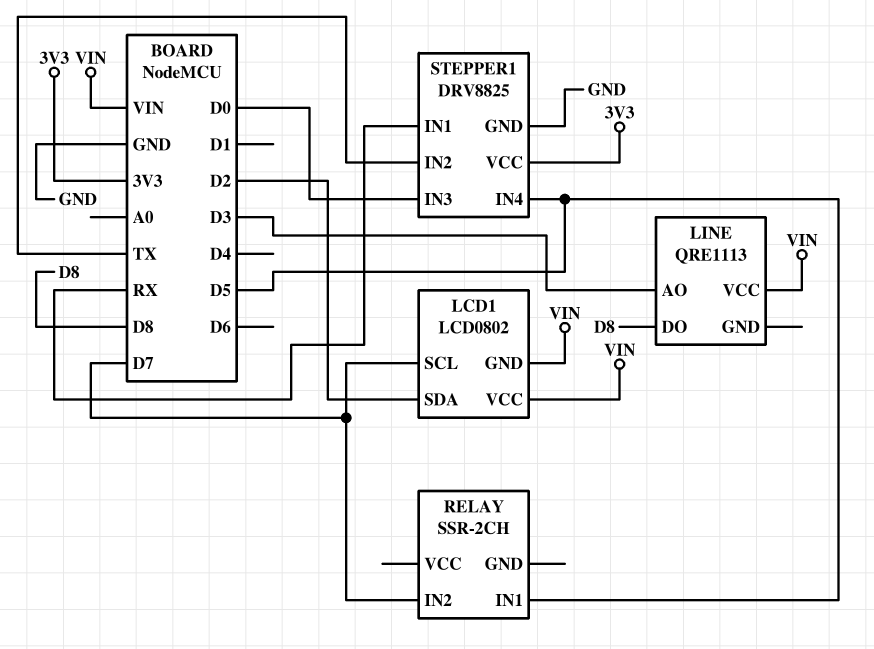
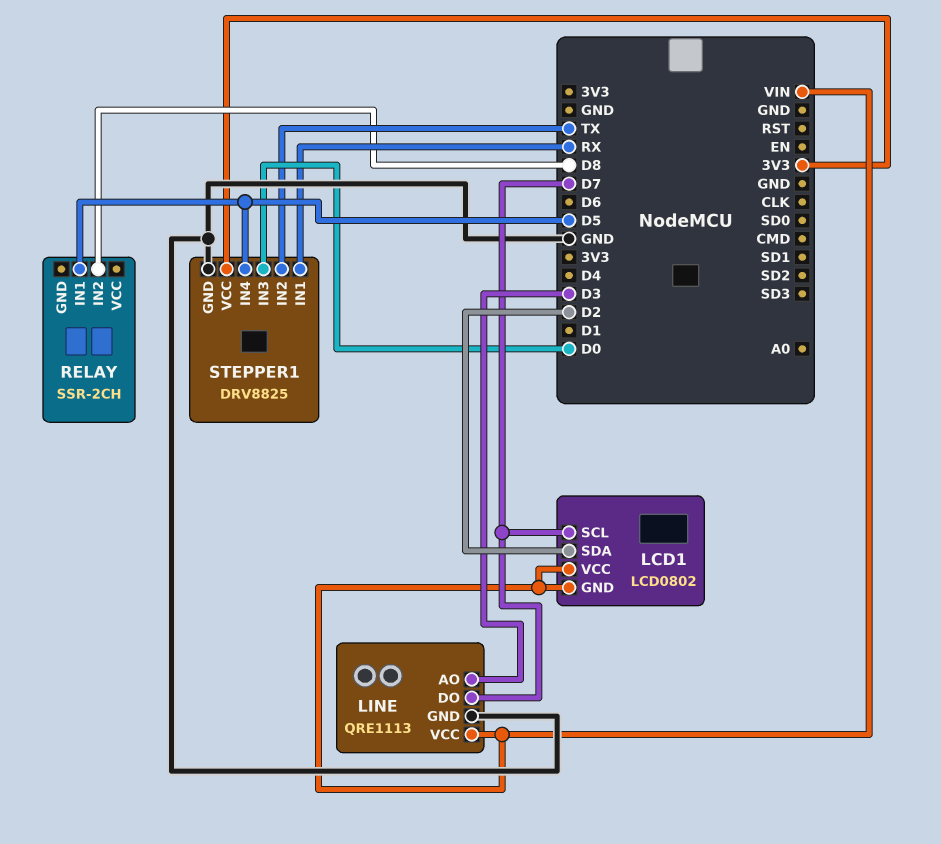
LINE pin DO: D8 -> D7
LINE pin GND: none -> GND
RELAY pin IN2: D7 -> D8

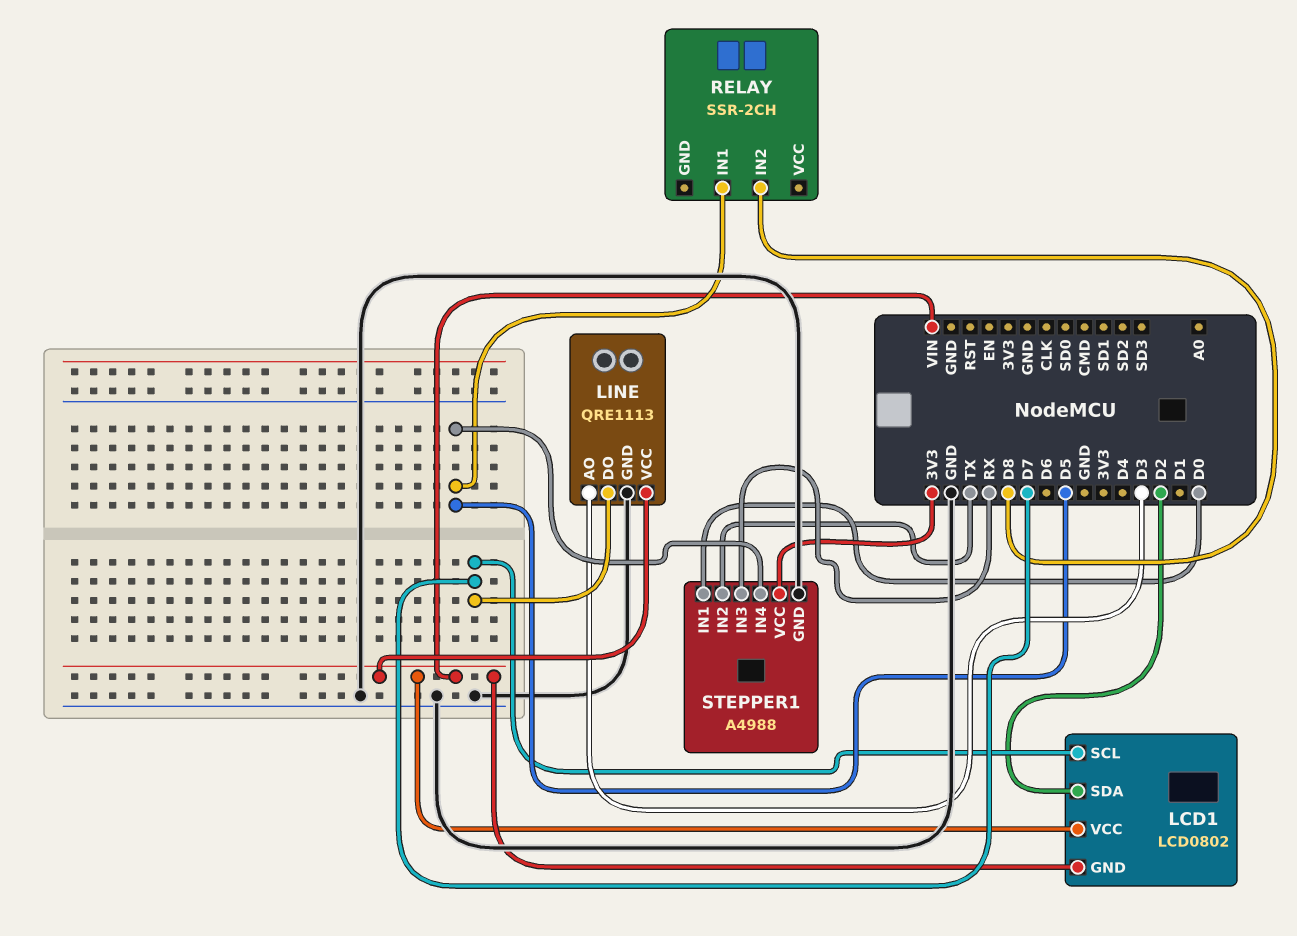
STEPPER1: DRV8825 -> A4988
STEPPER1 pin IN1: RX -> D0
STEPPER1 pin IN3: D0 -> RX

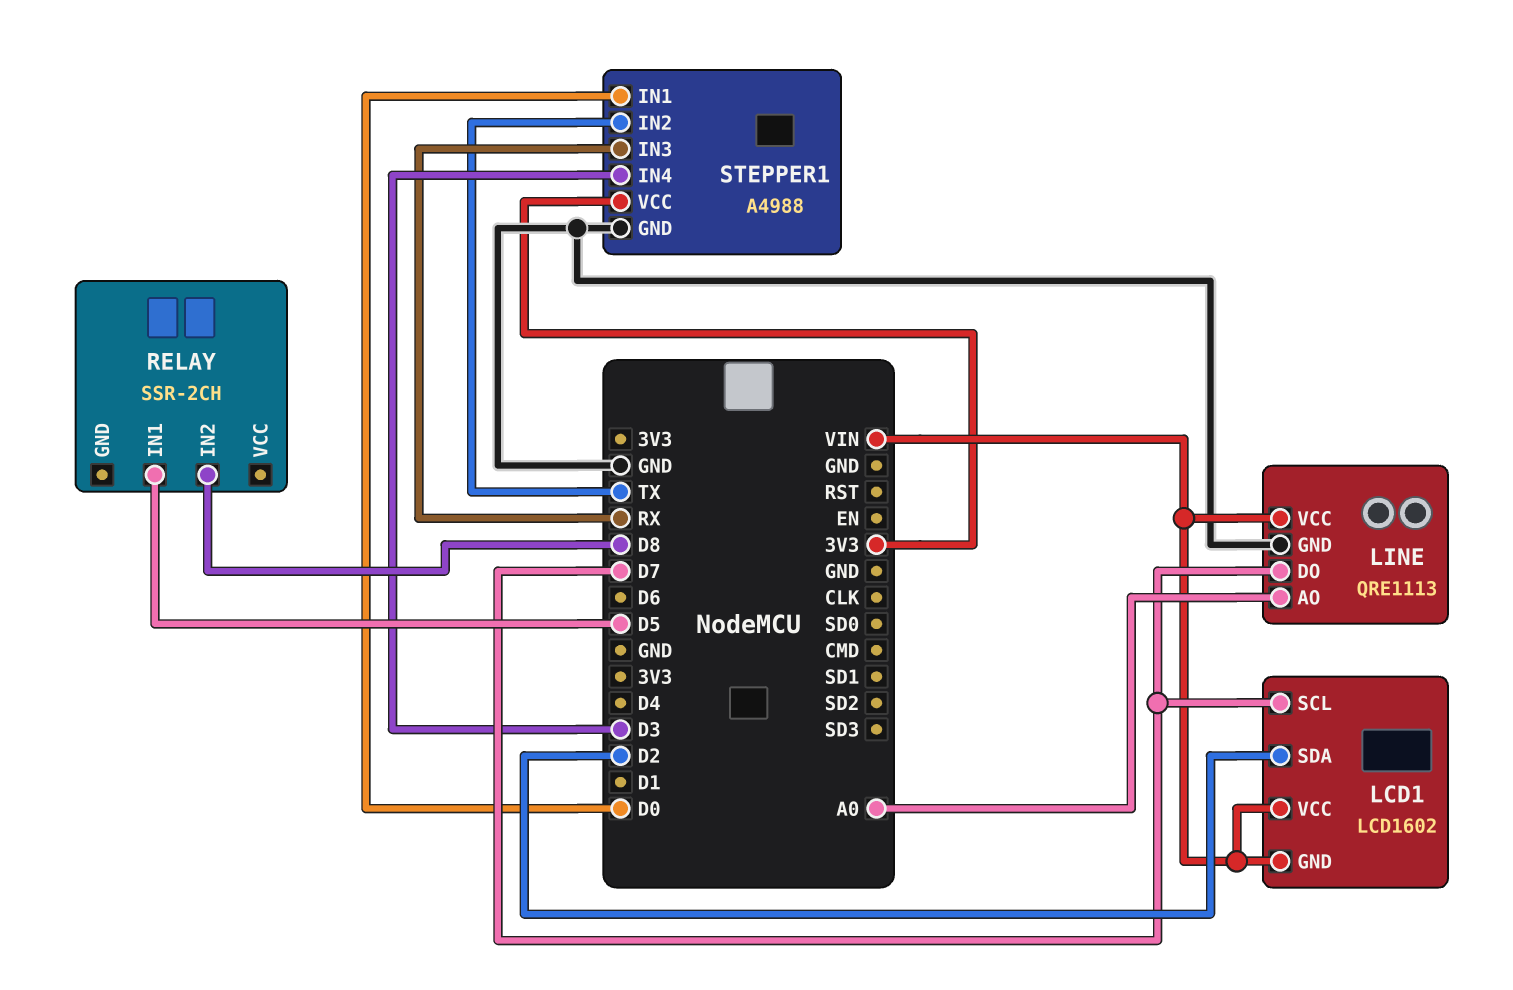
LCD1: LCD0802 -> LCD1602
LINE pin AO: D3 -> A0
STEPPER1 pin IN4: D5 -> D3

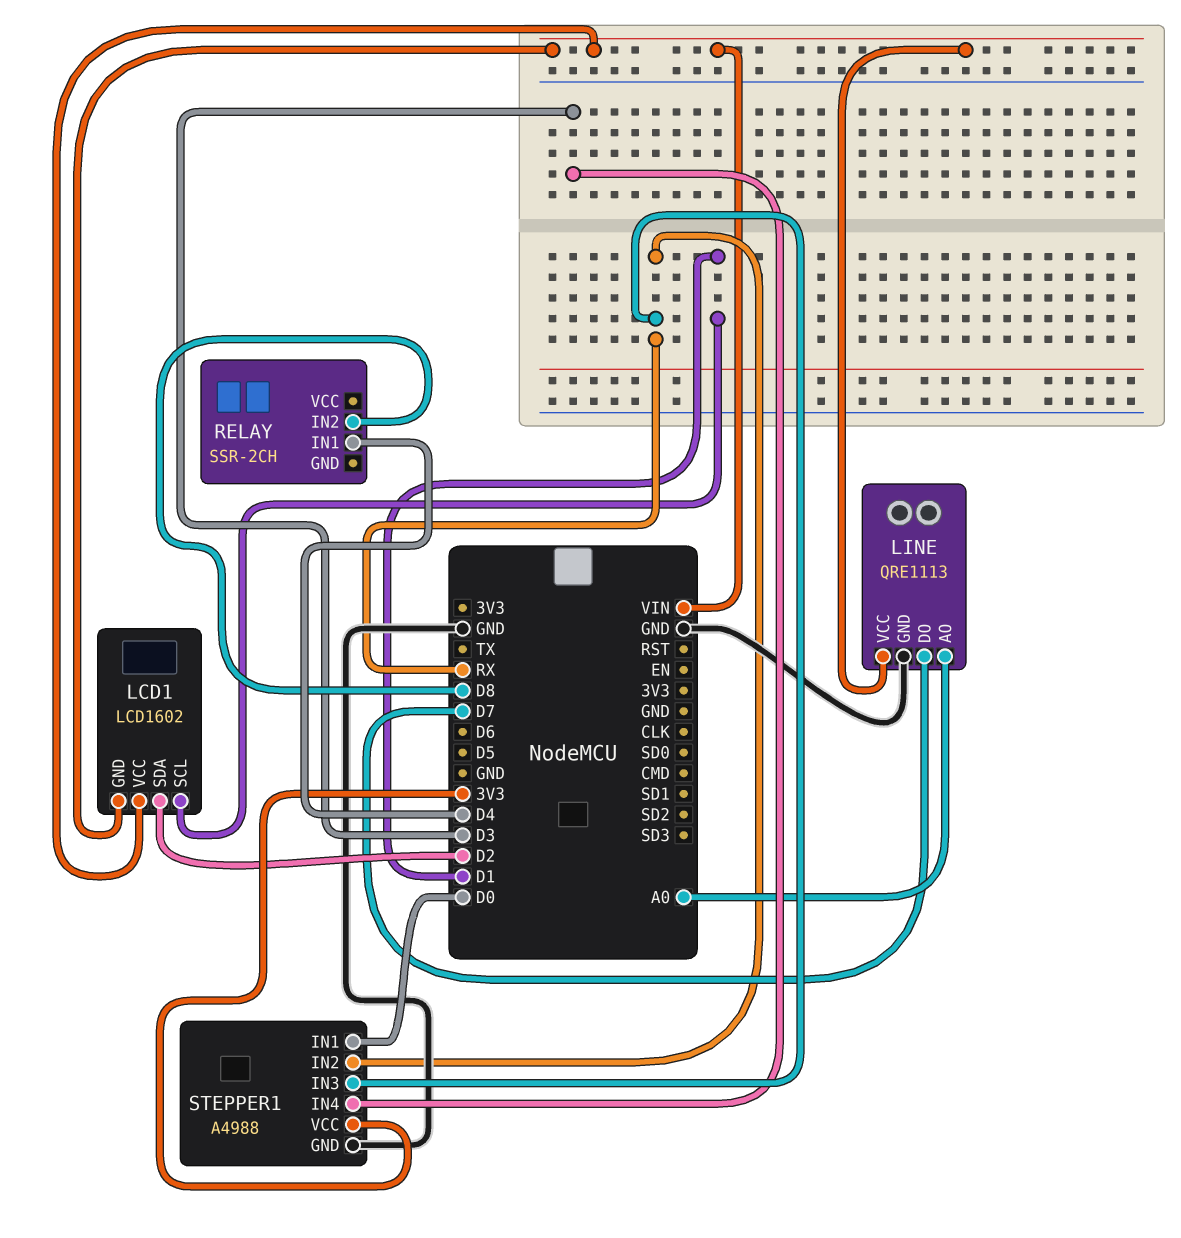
LCD1 pin SCL: D7 -> D1
RELAY pin IN1: D5 -> D4
STEPPER1 pin IN2: TX -> RX

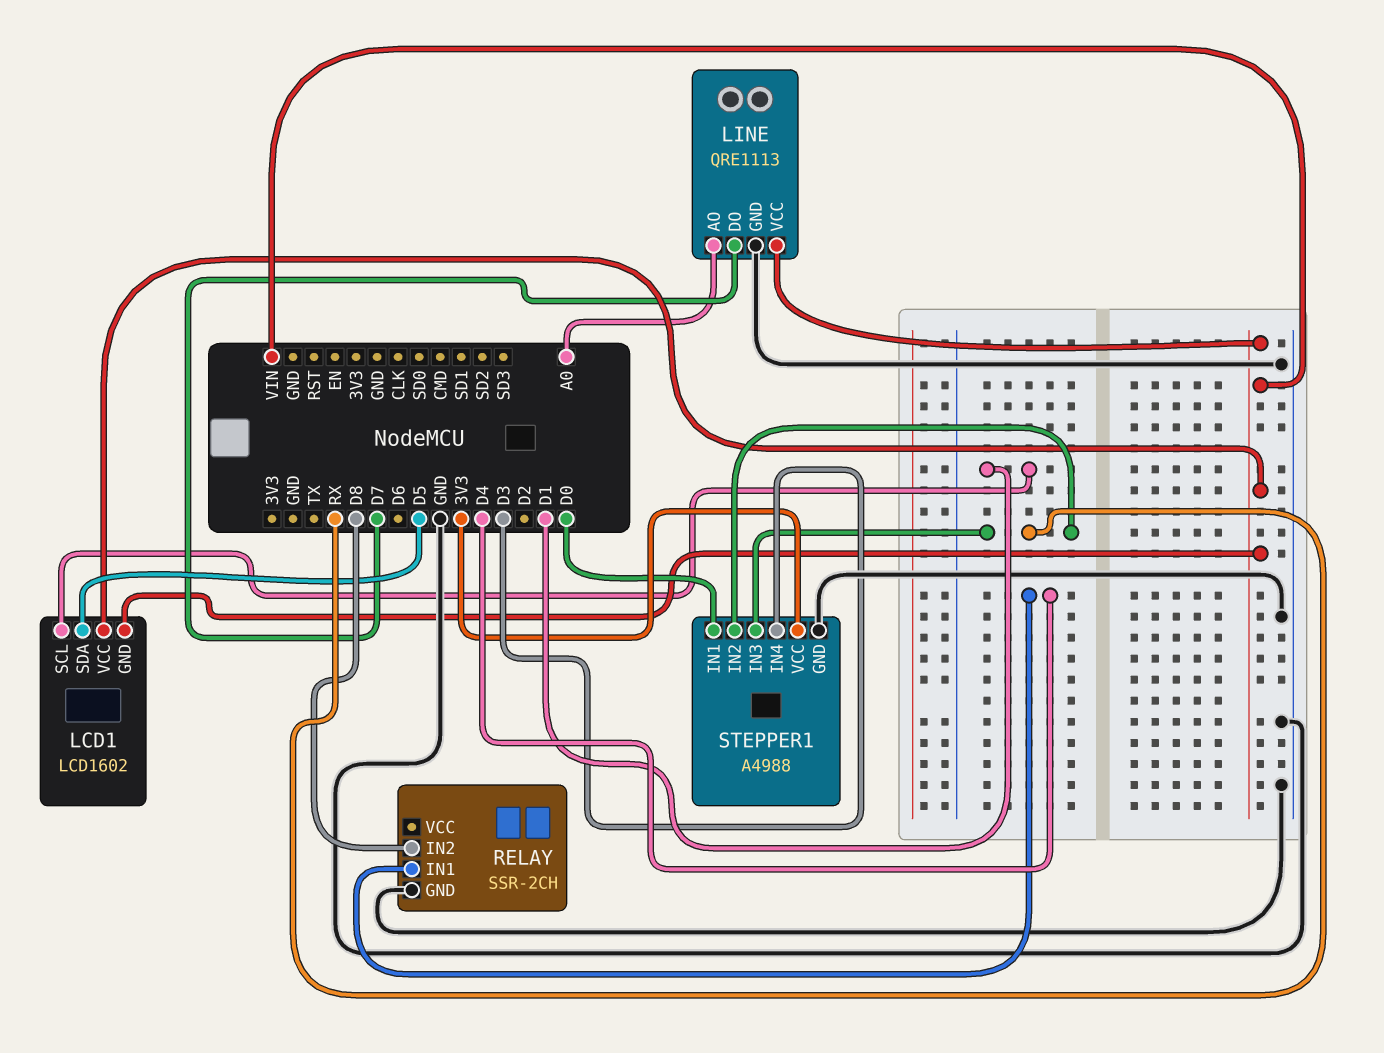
LCD1 pin SDA: D2 -> D5
RELAY pin GND: none -> GND

